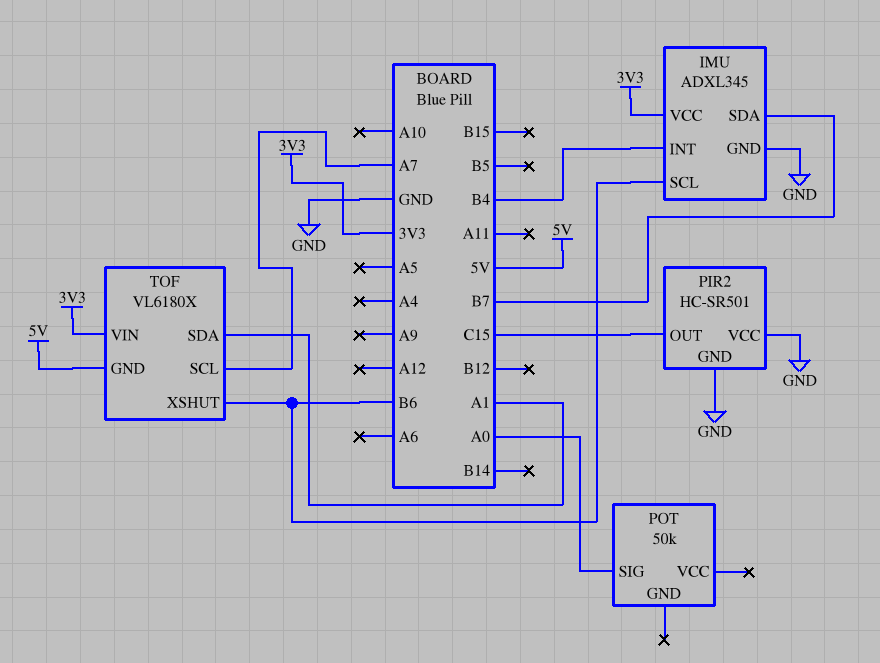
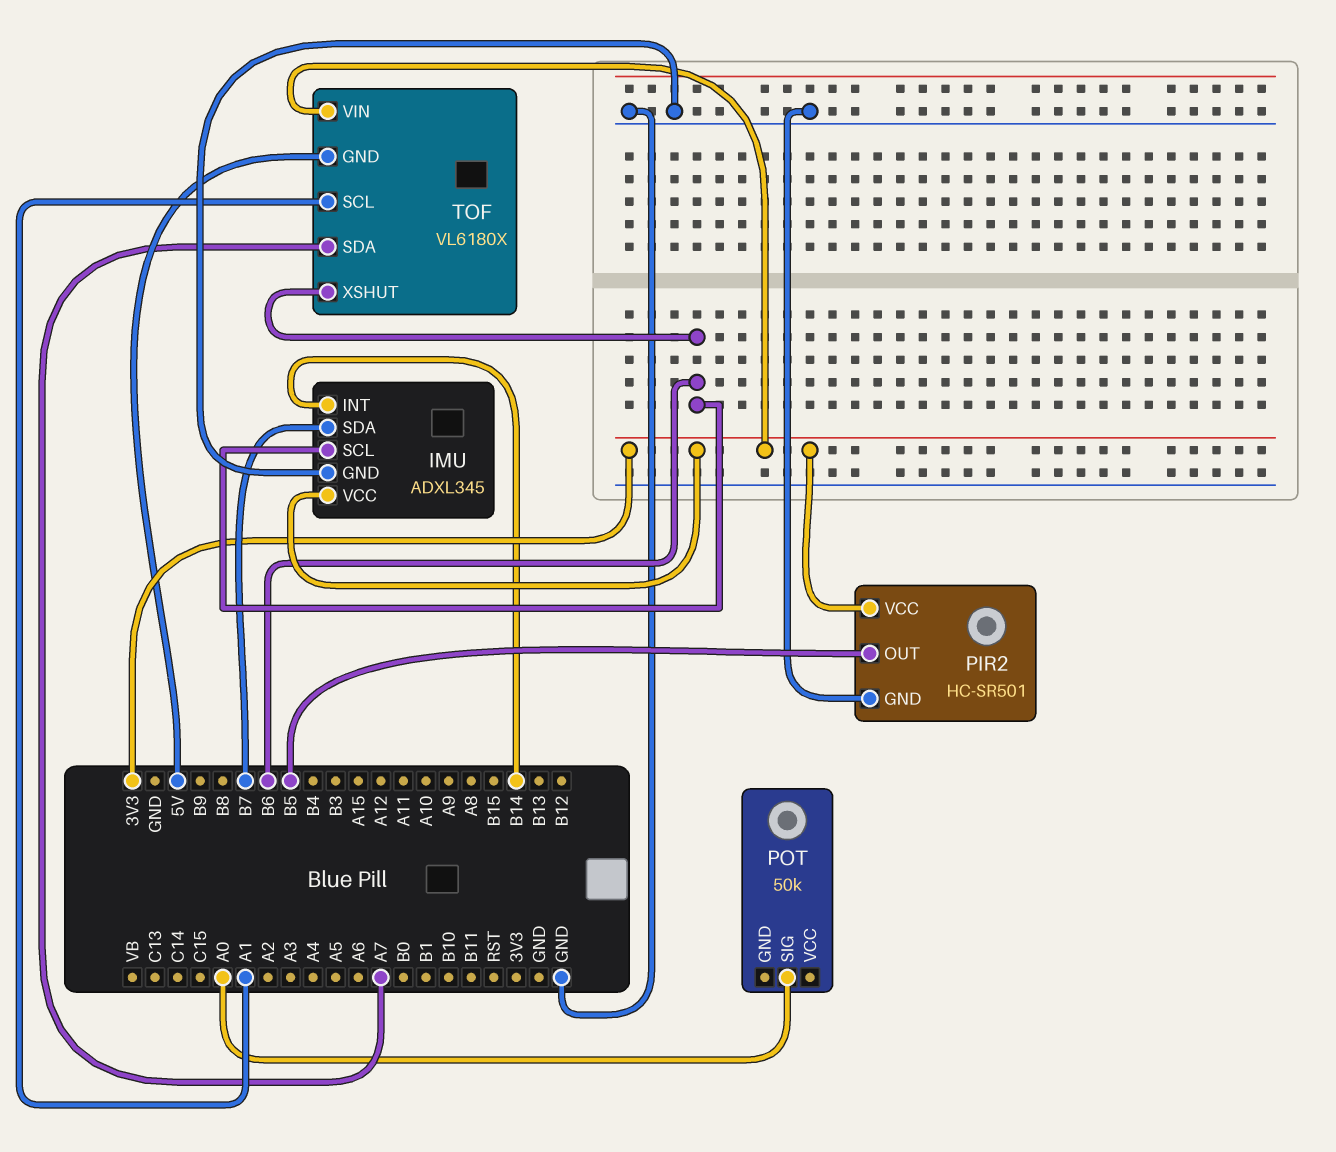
IMU pin INT: B4 -> B14
PIR2 pin OUT: C15 -> B5
PIR2 pin VCC: GND -> 3V3
TOF pin SCL: A7 -> A1
TOF pin SDA: A1 -> A7

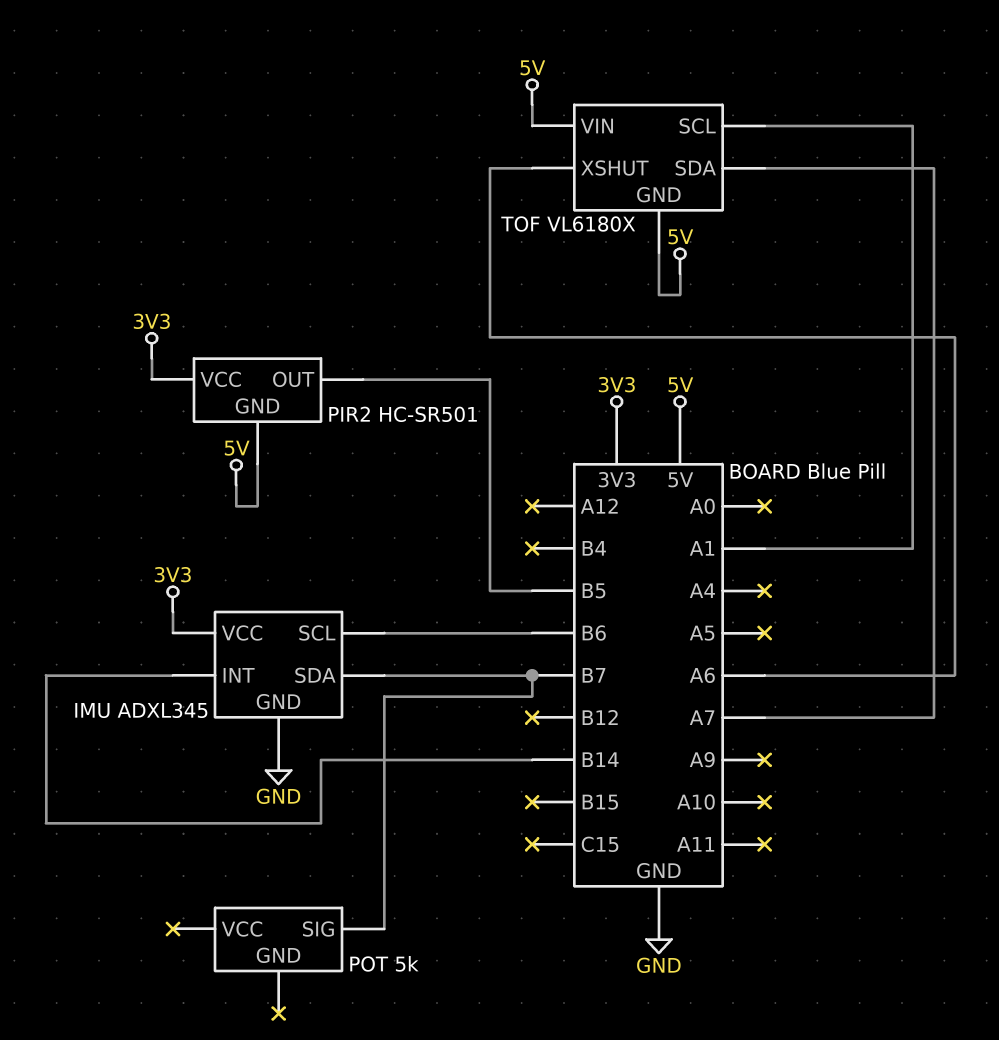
PIR2 pin GND: GND -> 5V
POT: 50k -> 5k
POT pin SIG: A0 -> B7
TOF pin VIN: 3V3 -> 5V
TOF pin XSHUT: B6 -> A6

